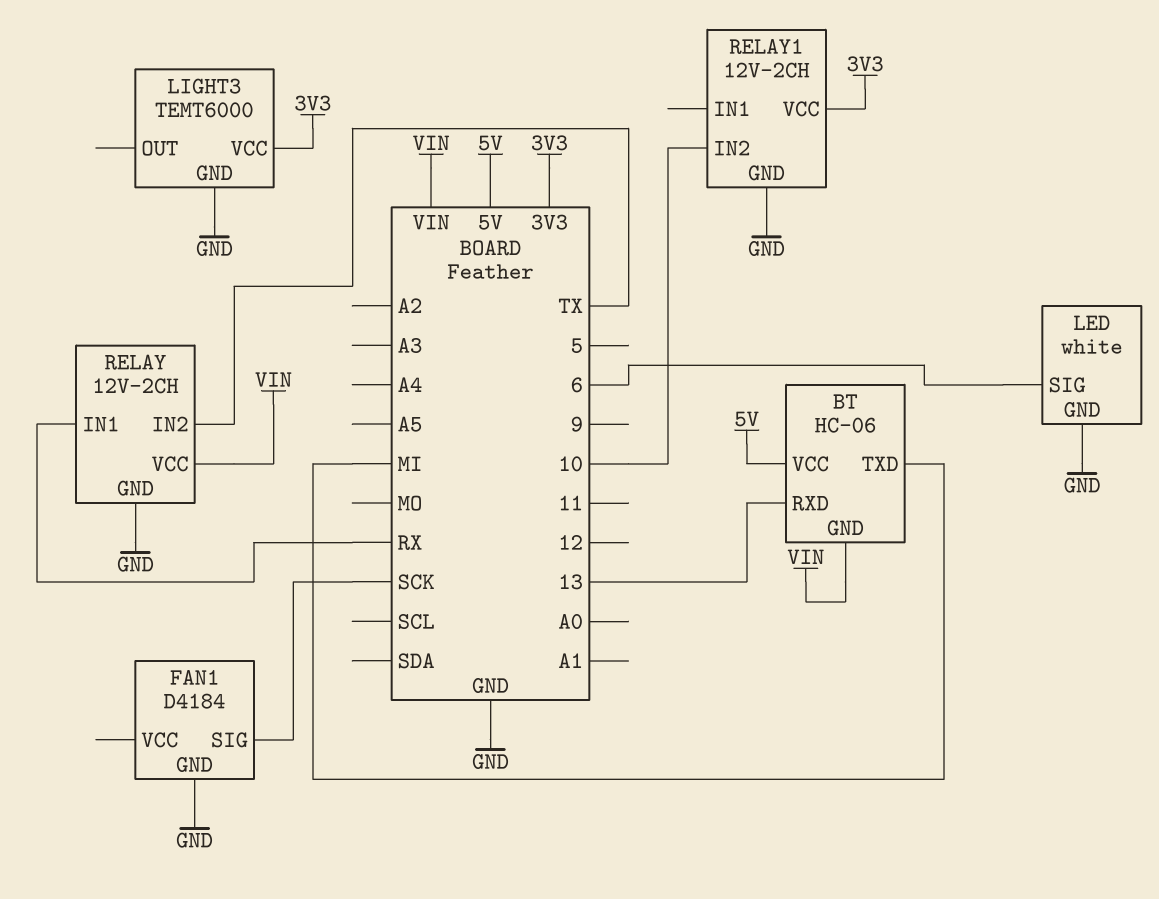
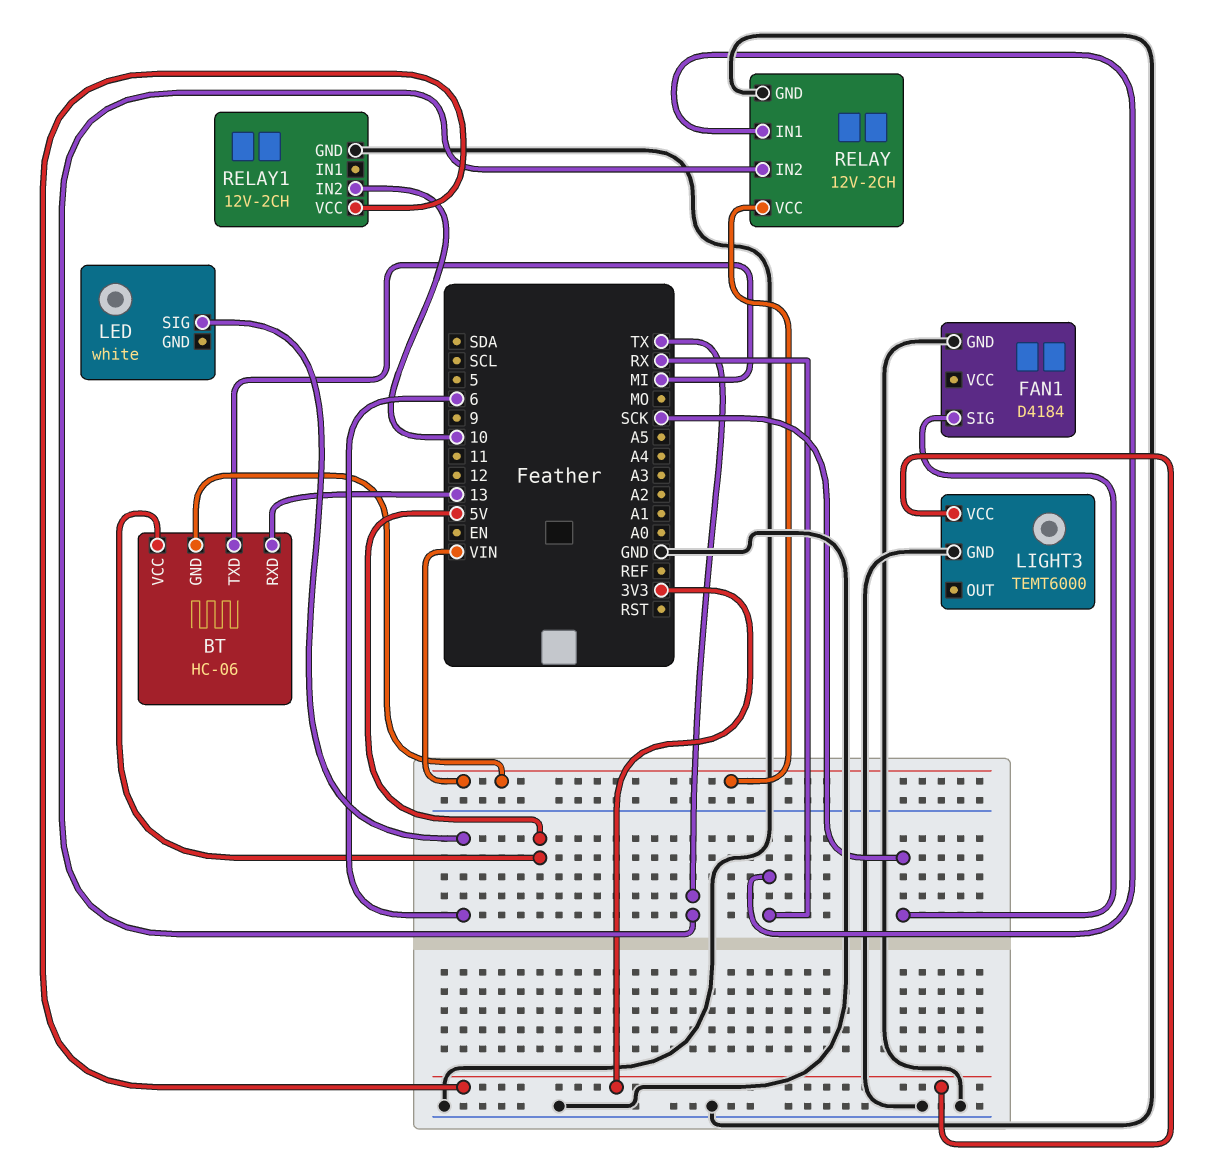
LED pin GND: GND -> none

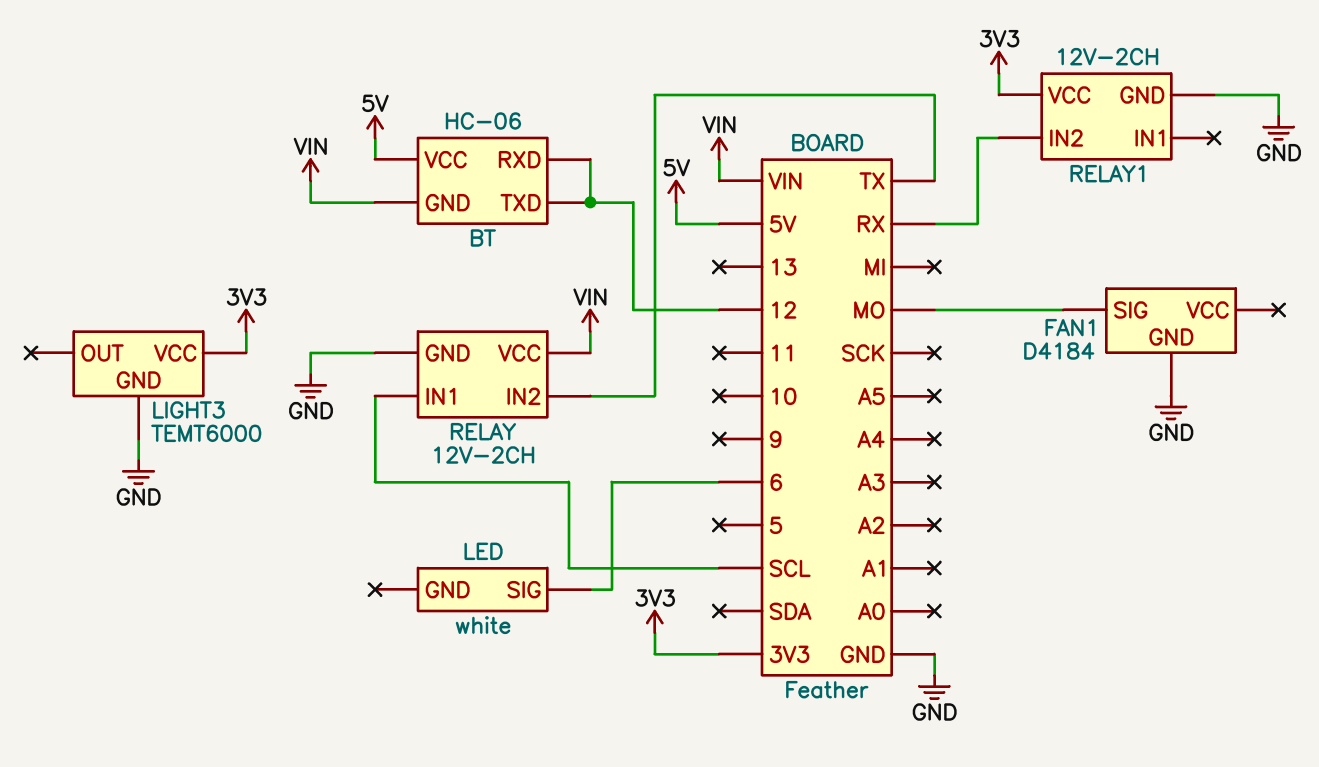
BT pin RXD: 13 -> 12
BT pin TXD: MI -> 12
FAN1 pin SIG: SCK -> MO
RELAY pin IN1: RX -> SCL
RELAY1 pin IN2: 10 -> RX

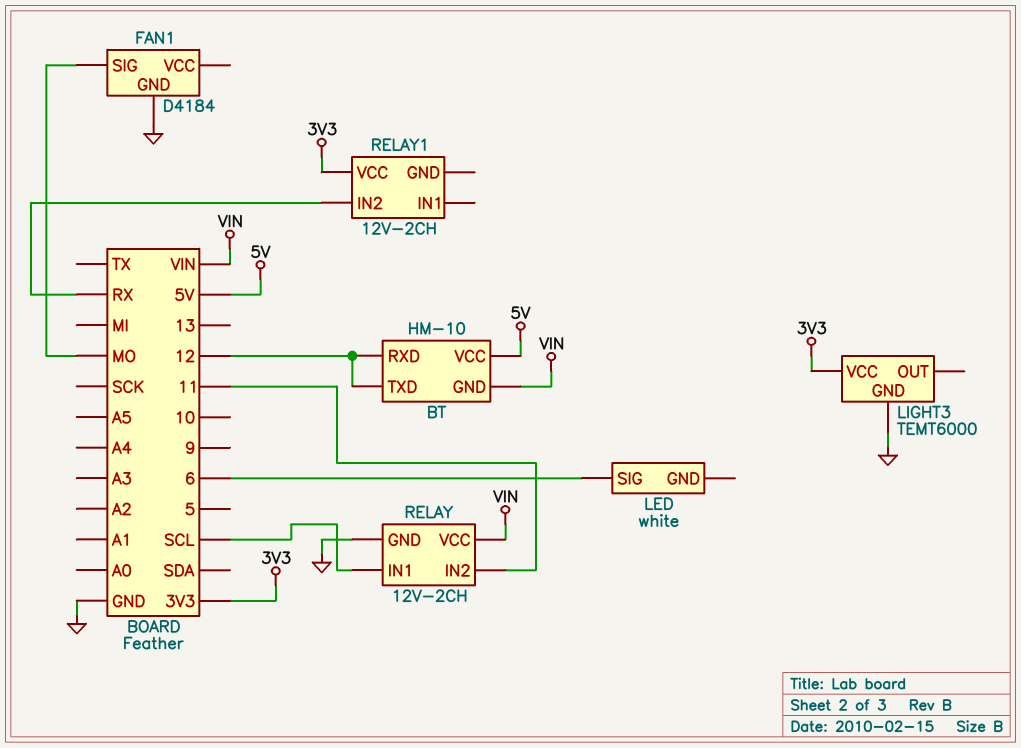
BT: HC-06 -> HM-10
RELAY pin IN2: TX -> 11
RELAY1 pin GND: GND -> none

